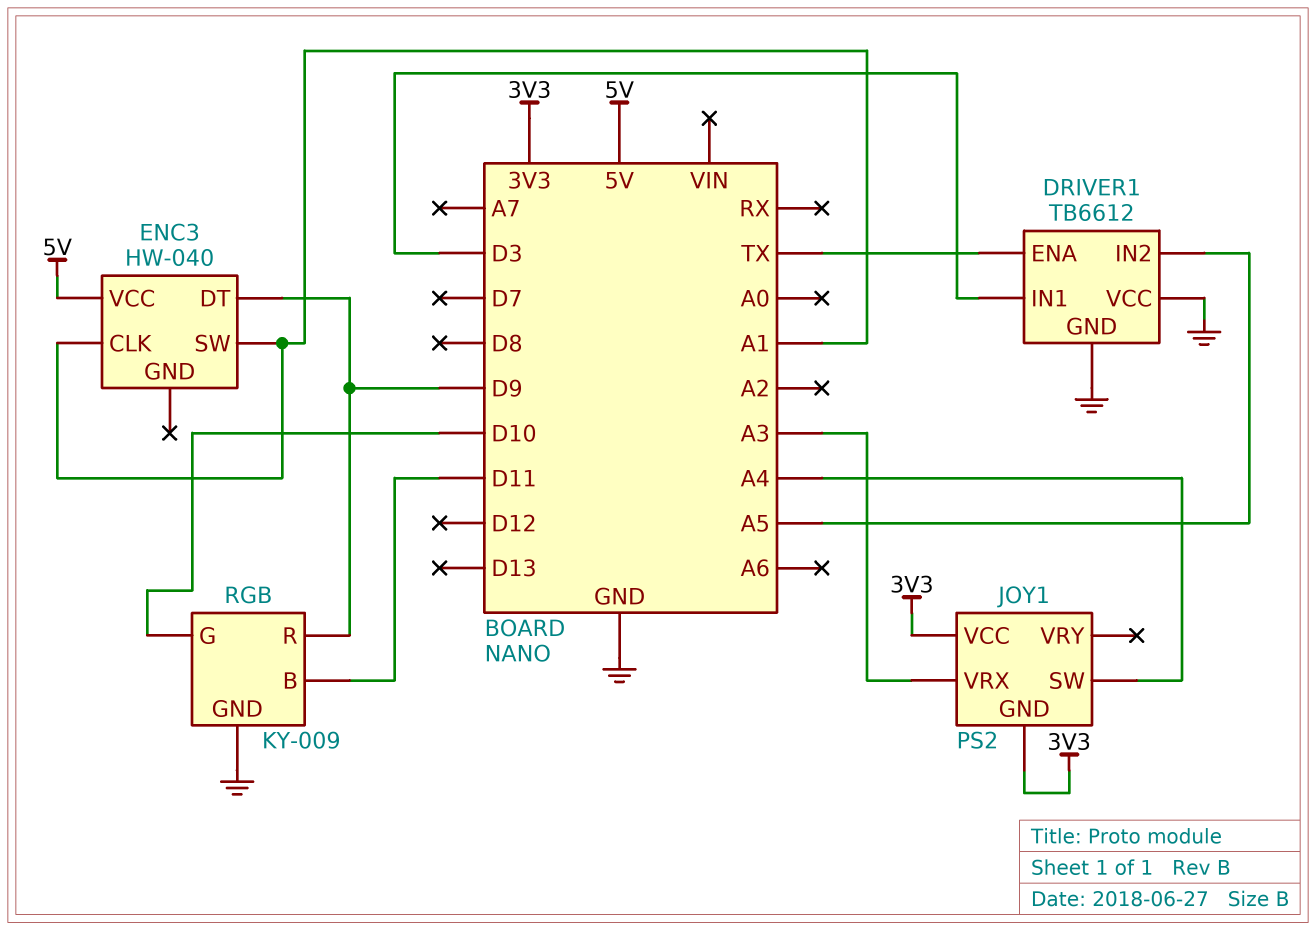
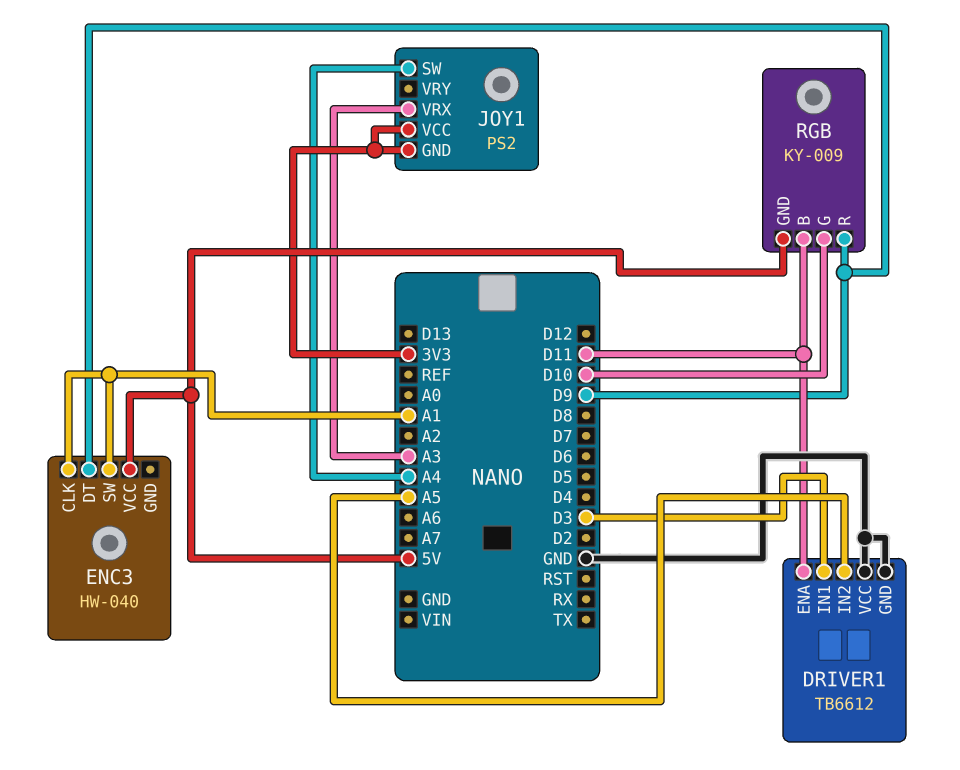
DRIVER1 pin ENA: TX -> D11
RGB pin GND: GND -> 5V

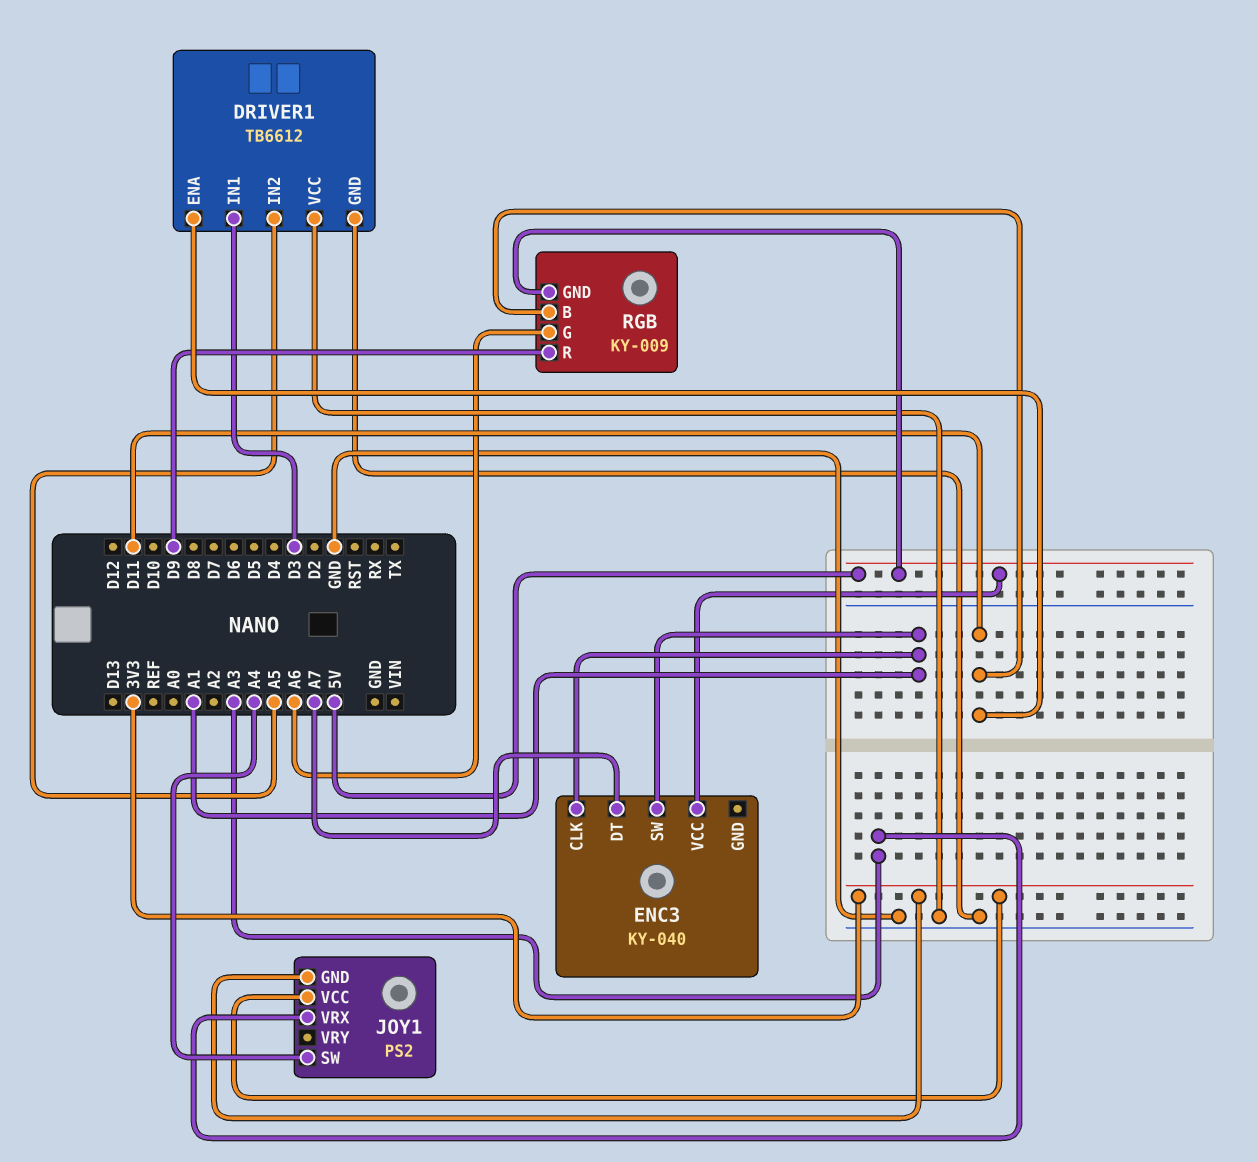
ENC3: HW-040 -> KY-040
ENC3 pin DT: D9 -> A7
RGB pin G: D10 -> A6

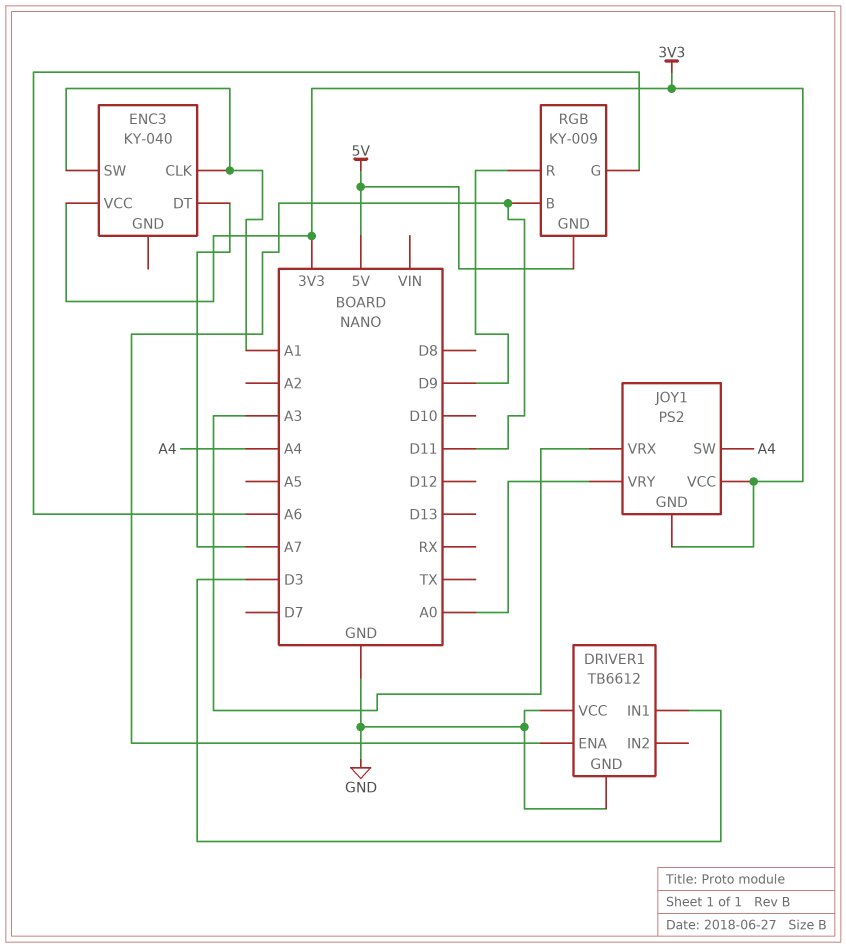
DRIVER1 pin IN2: A5 -> none
ENC3 pin VCC: 5V -> 3V3
JOY1 pin VRY: none -> A0

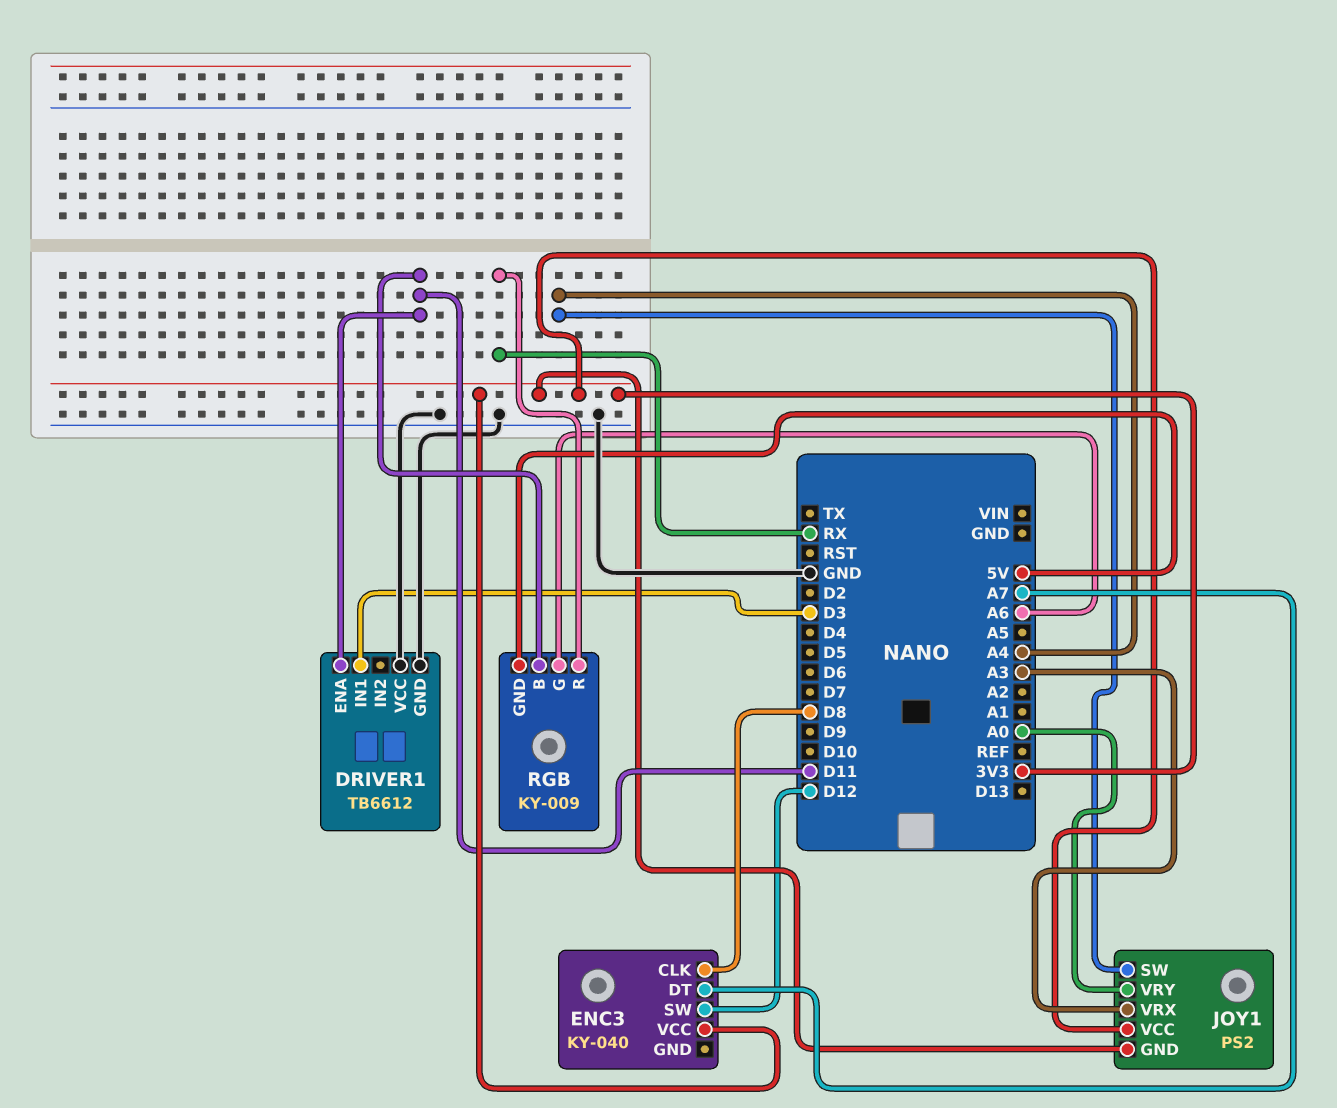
ENC3 pin CLK: A1 -> D8
ENC3 pin SW: A1 -> D12
RGB pin R: D9 -> RX

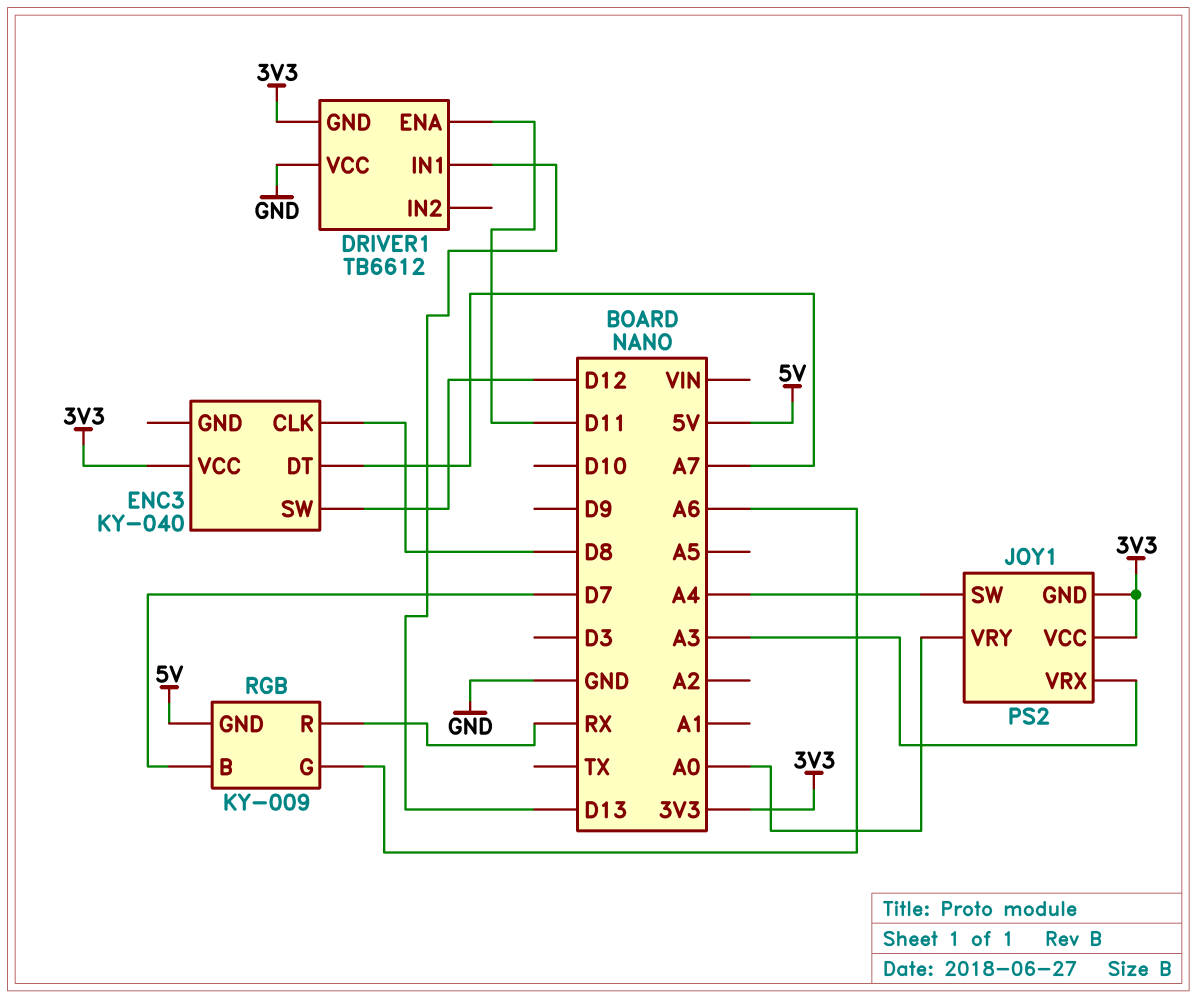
DRIVER1 pin GND: GND -> 3V3
DRIVER1 pin IN1: D3 -> D13
RGB pin B: D11 -> D7

